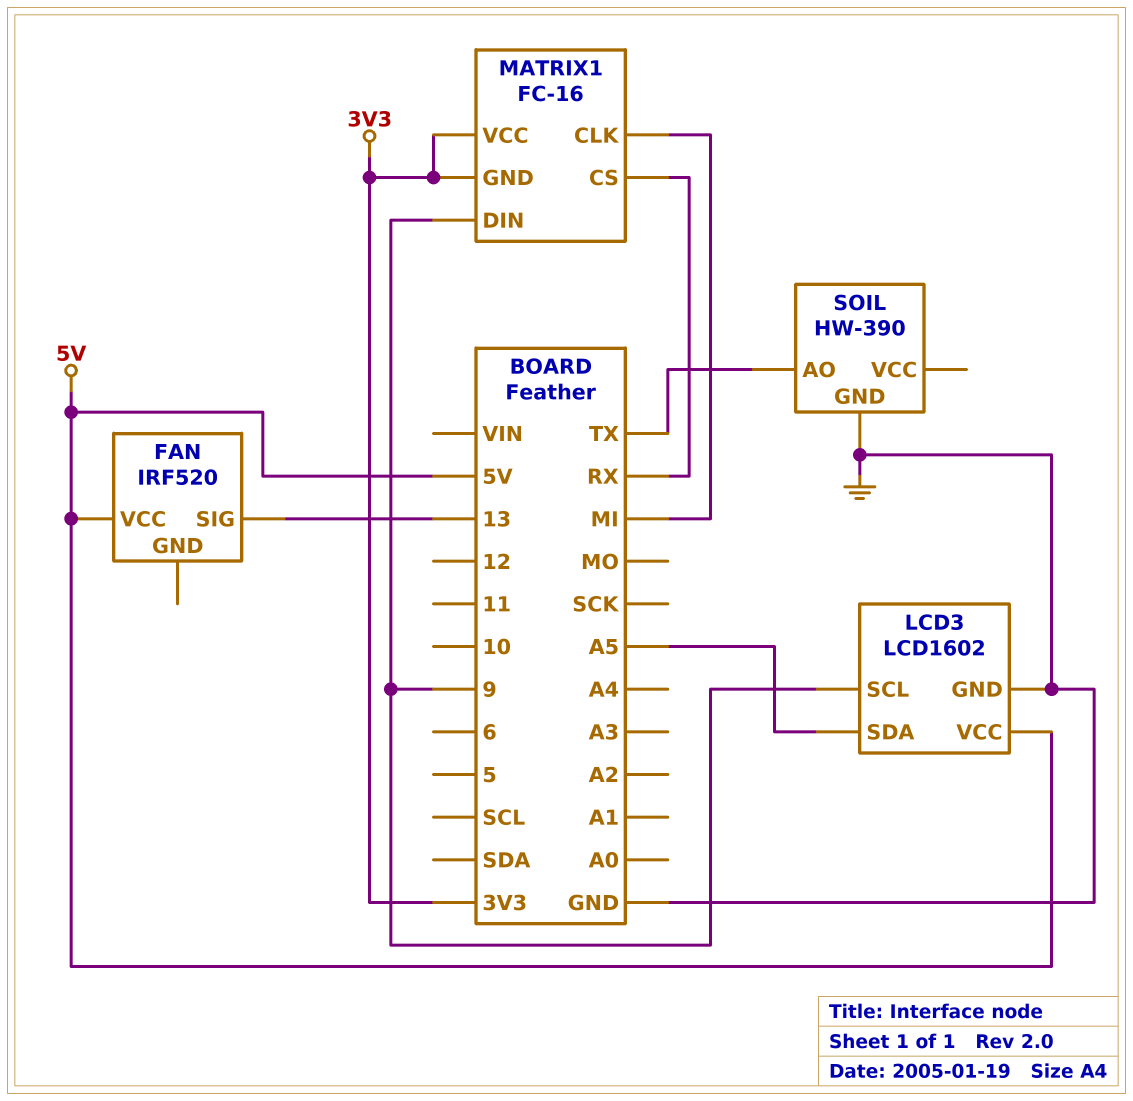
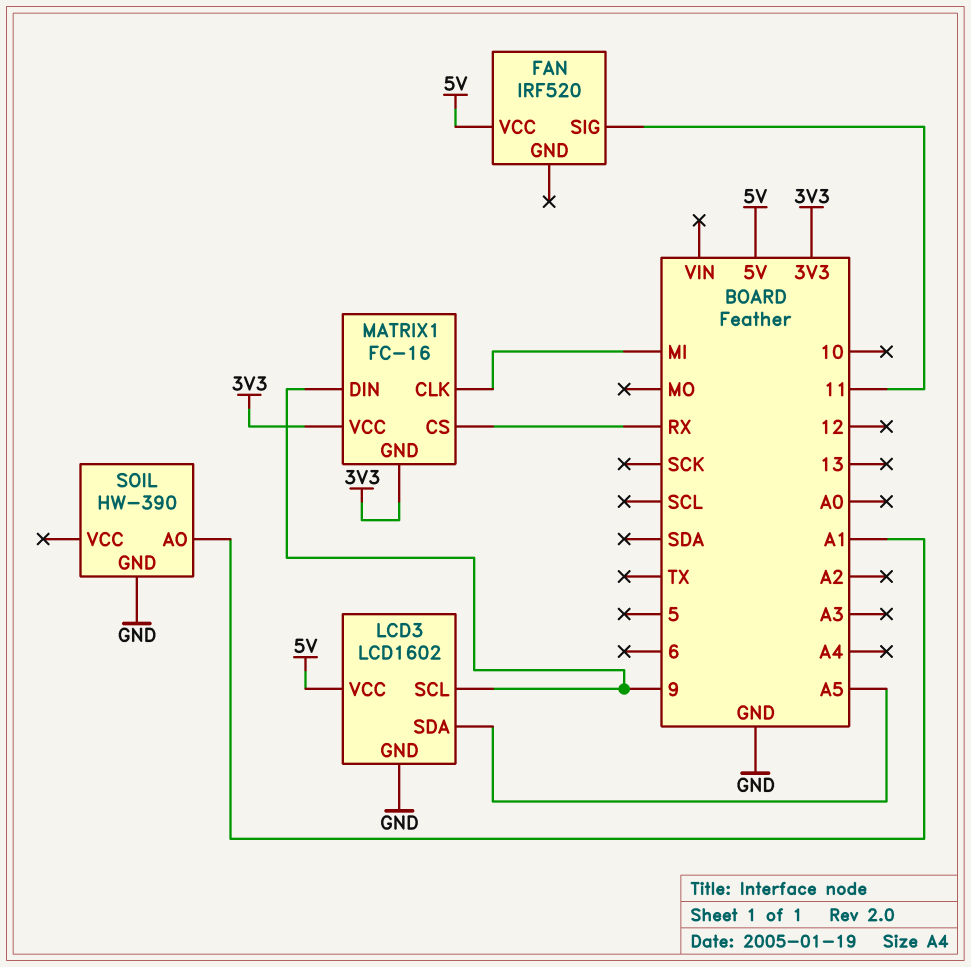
FAN pin SIG: 13 -> 11
SOIL pin AO: TX -> A1

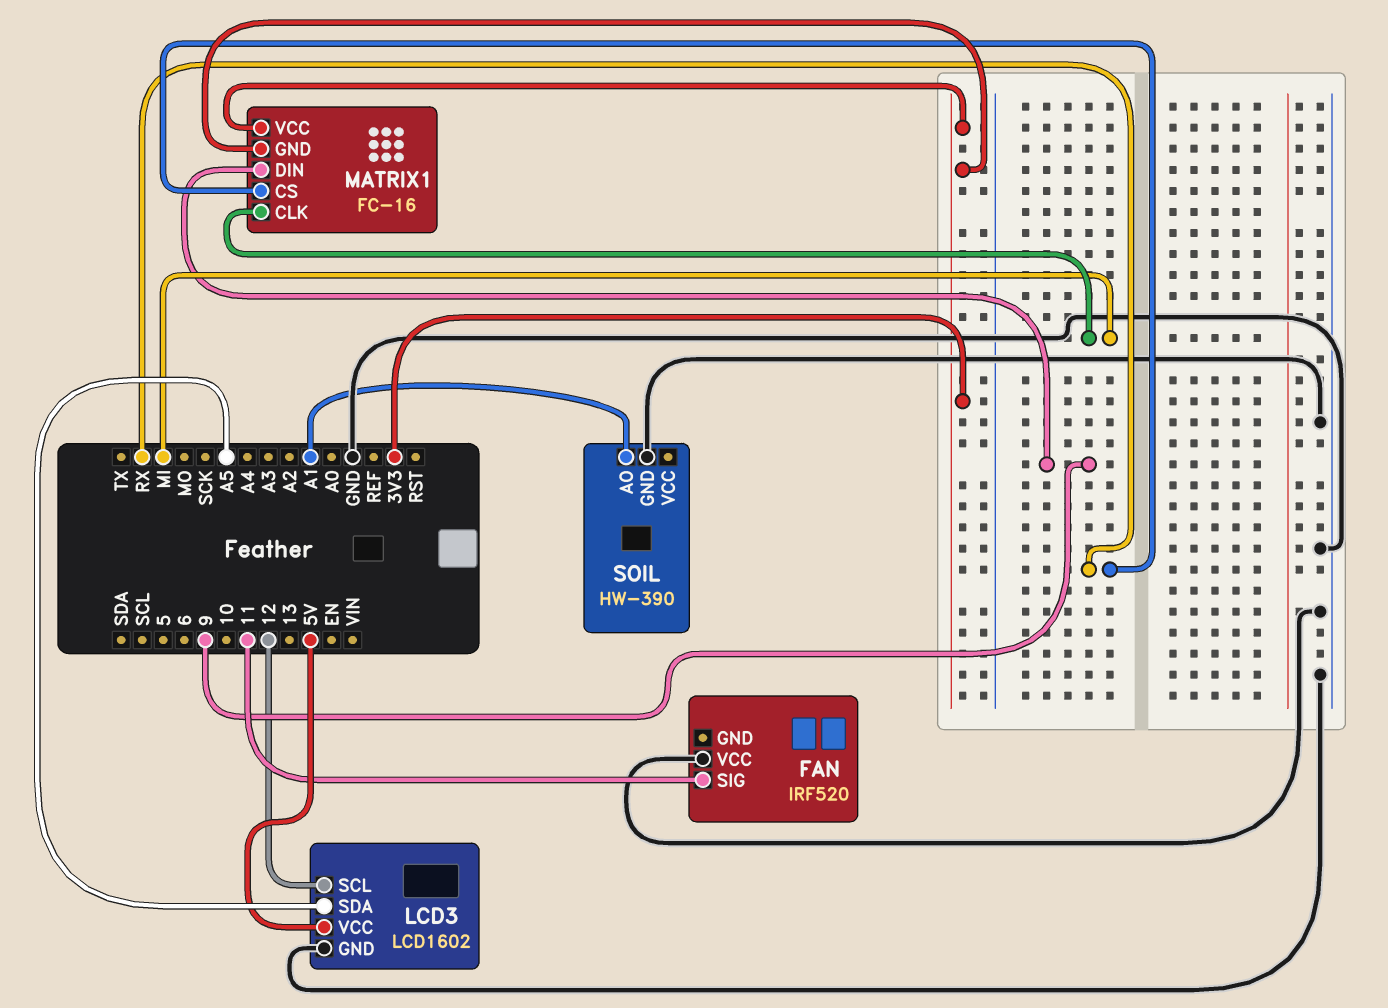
FAN pin VCC: 5V -> GND
LCD3 pin SCL: 9 -> 12

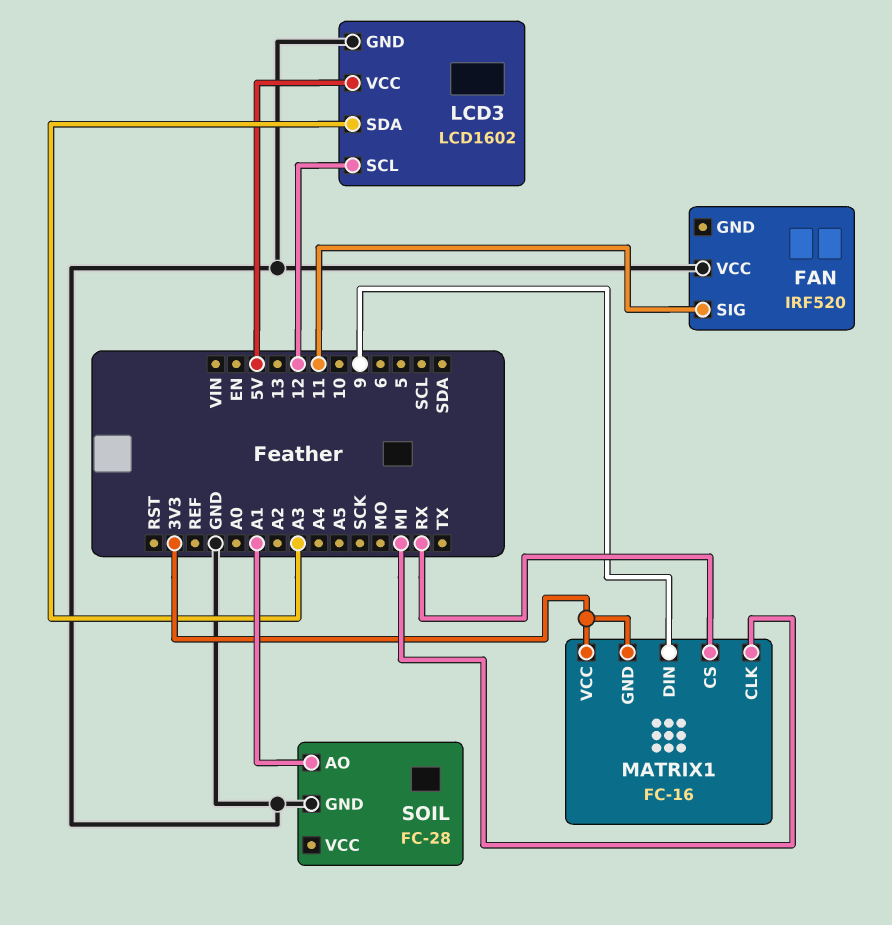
LCD3 pin SDA: A5 -> A3
SOIL: HW-390 -> FC-28

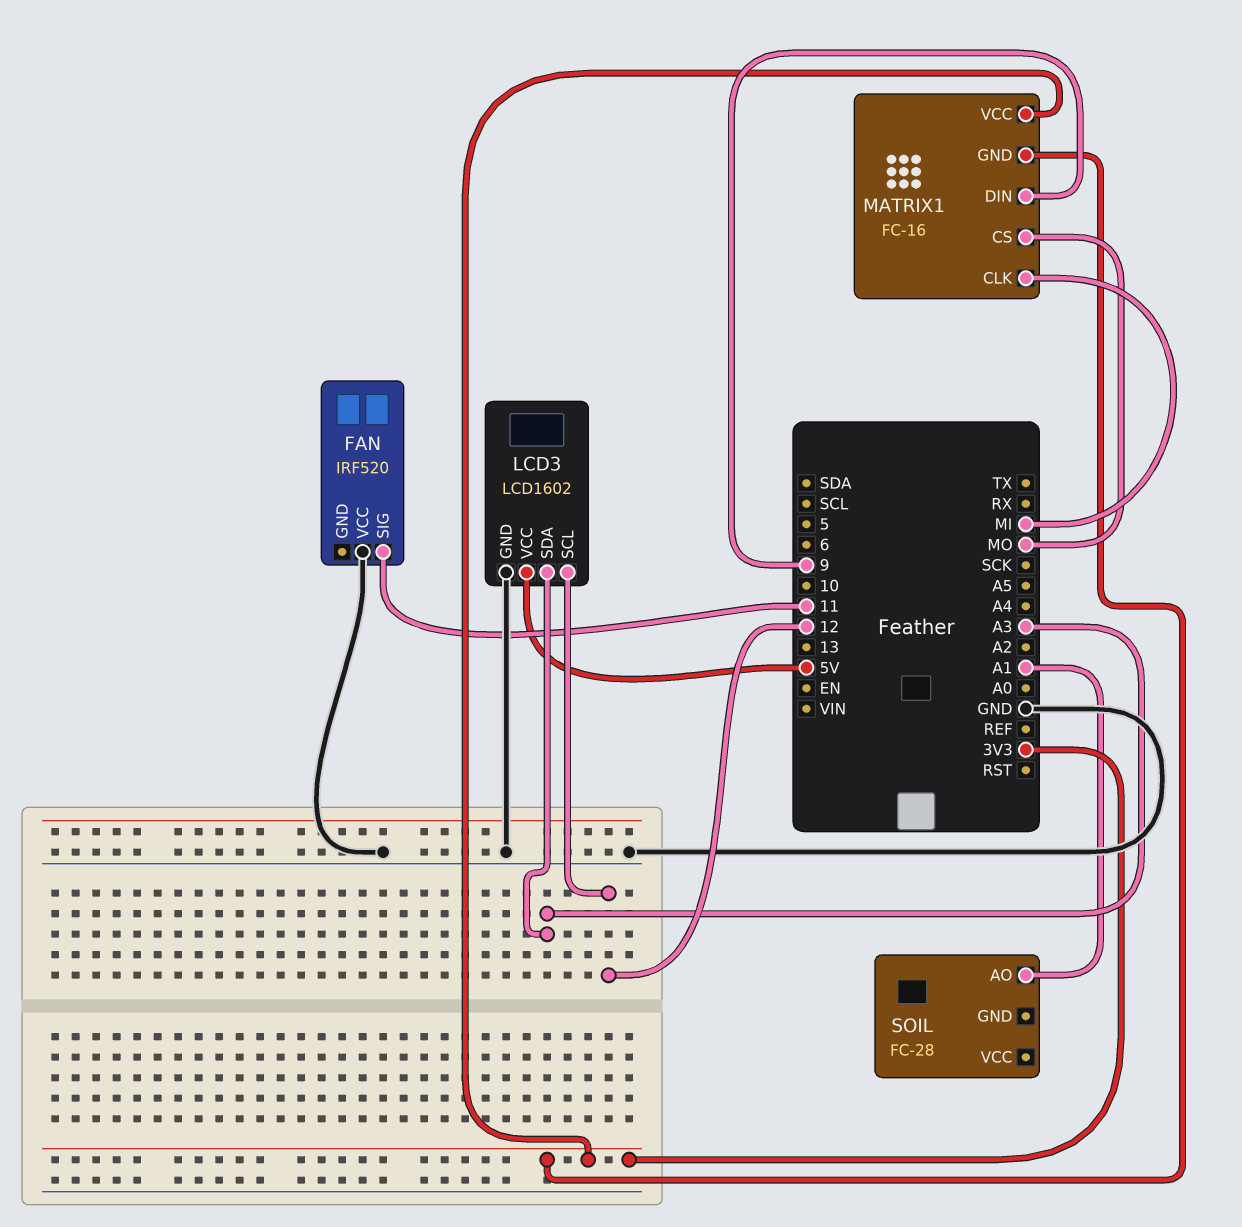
MATRIX1 pin CS: RX -> MO
SOIL pin GND: GND -> none

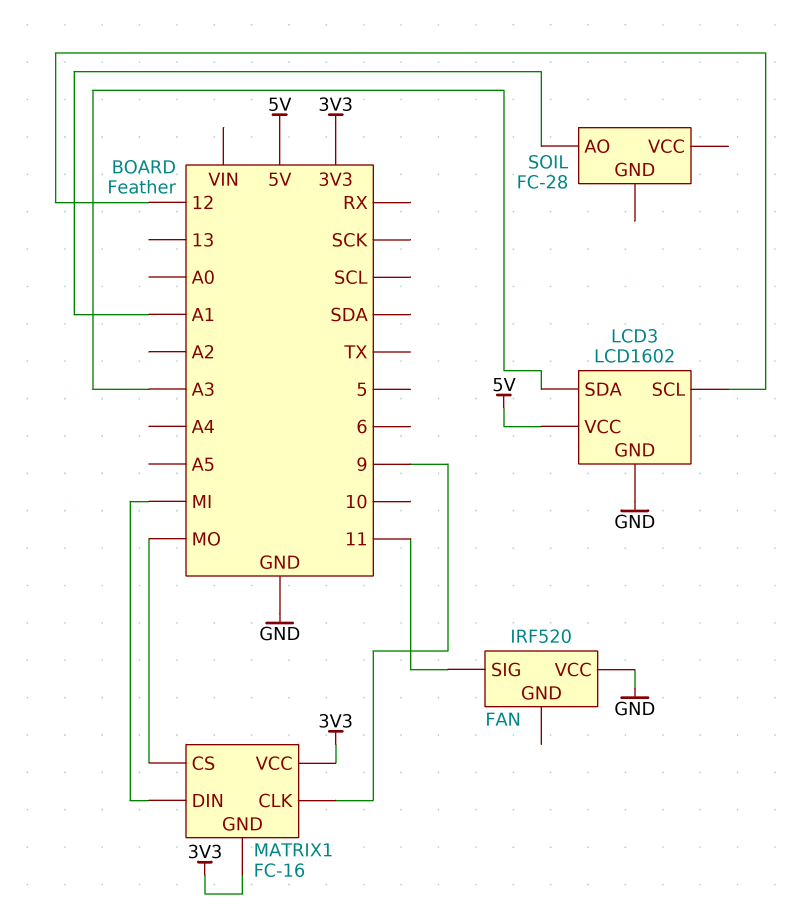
MATRIX1 pin CLK: MI -> 9
MATRIX1 pin DIN: 9 -> MI

